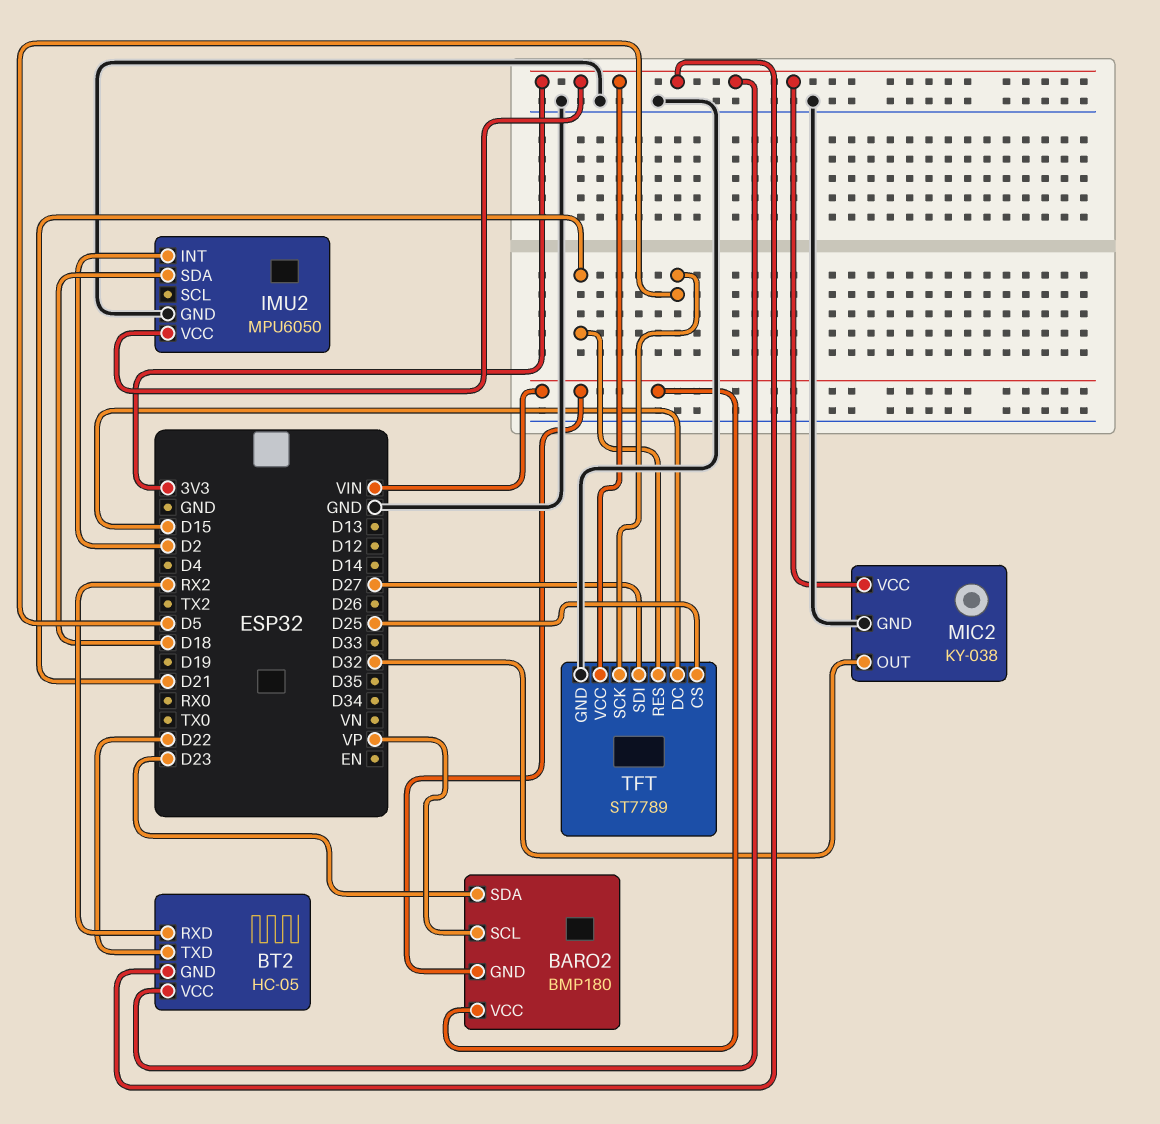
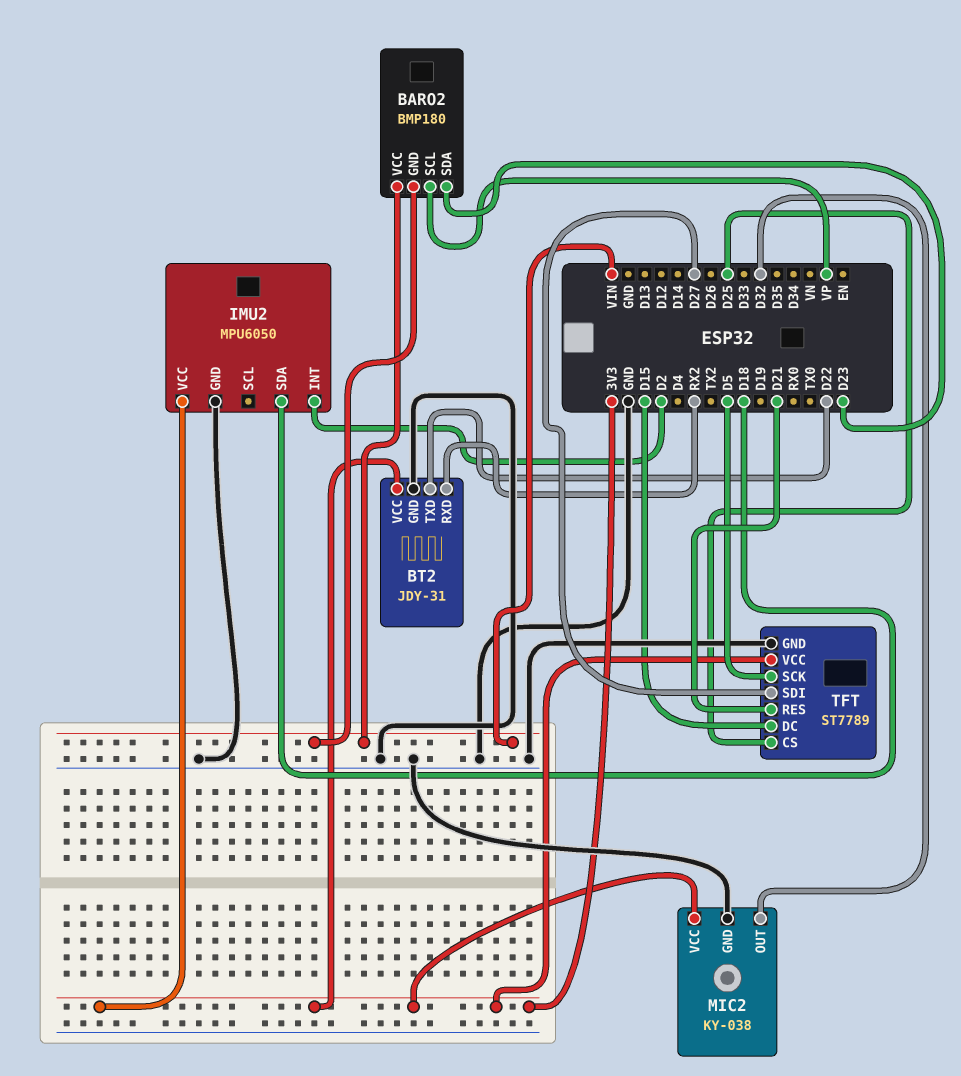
BT2: HC-05 -> JDY-31
BT2 pin GND: 3V3 -> GND

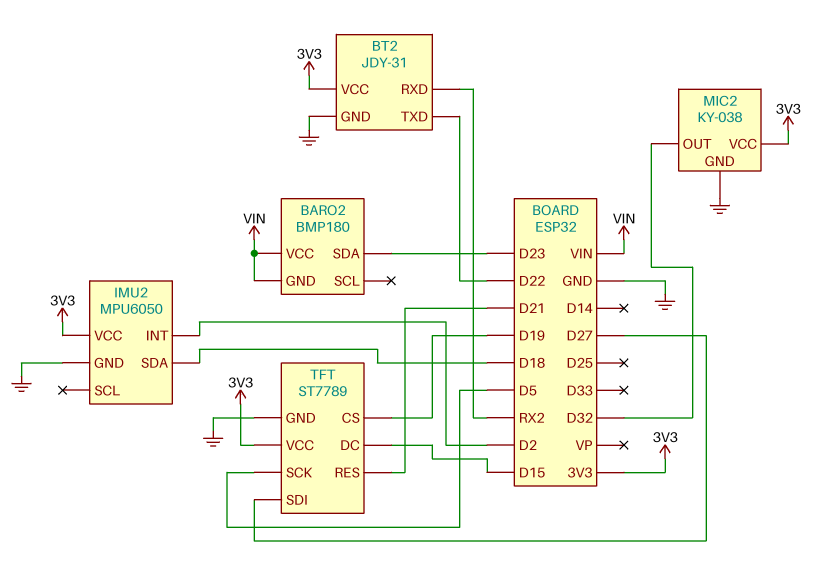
BARO2 pin SCL: VP -> none
TFT pin CS: D25 -> D19

